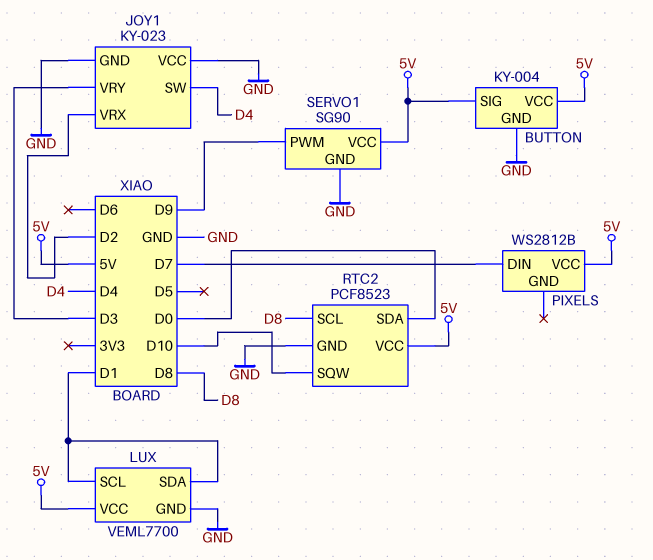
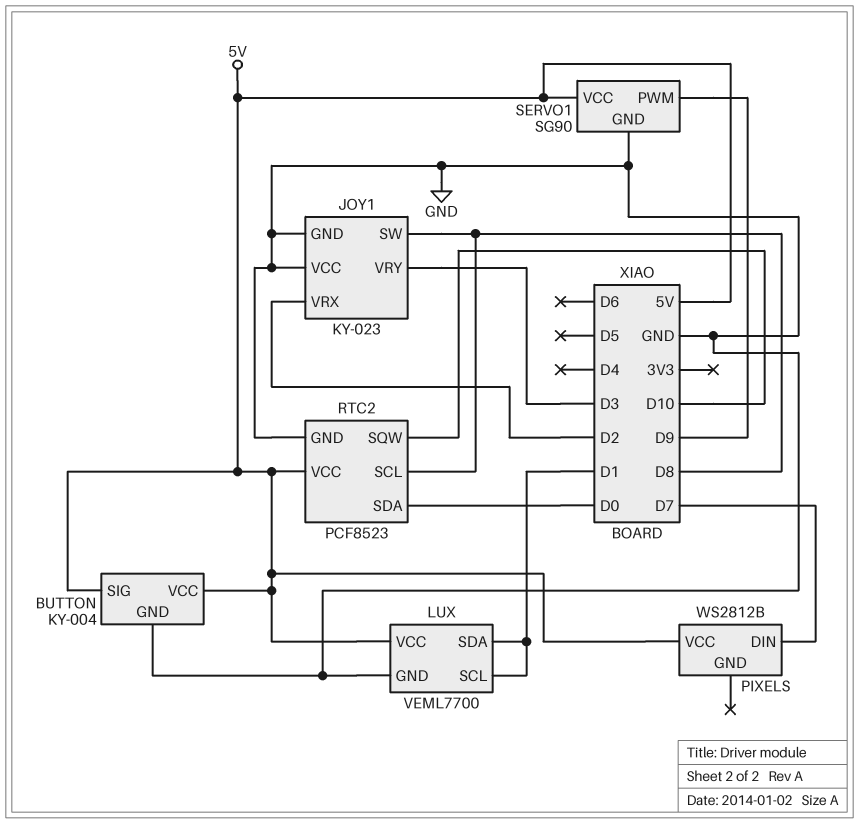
JOY1 pin SW: D4 -> D8

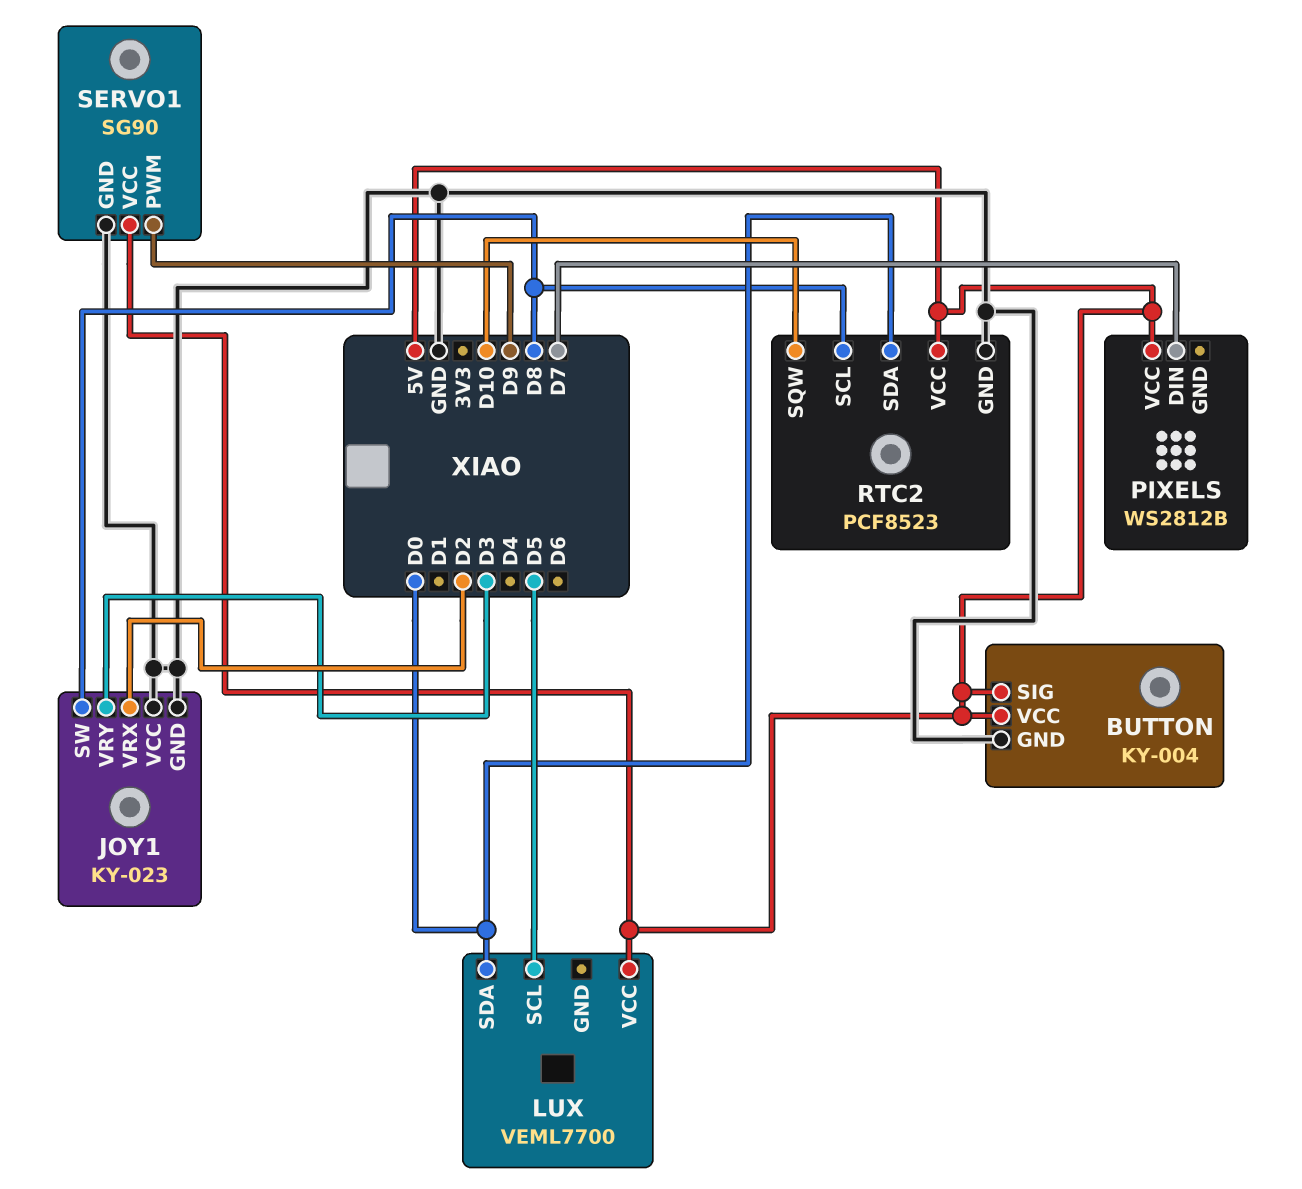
LUX pin GND: GND -> none
LUX pin SCL: D1 -> D5
LUX pin SDA: D1 -> D0

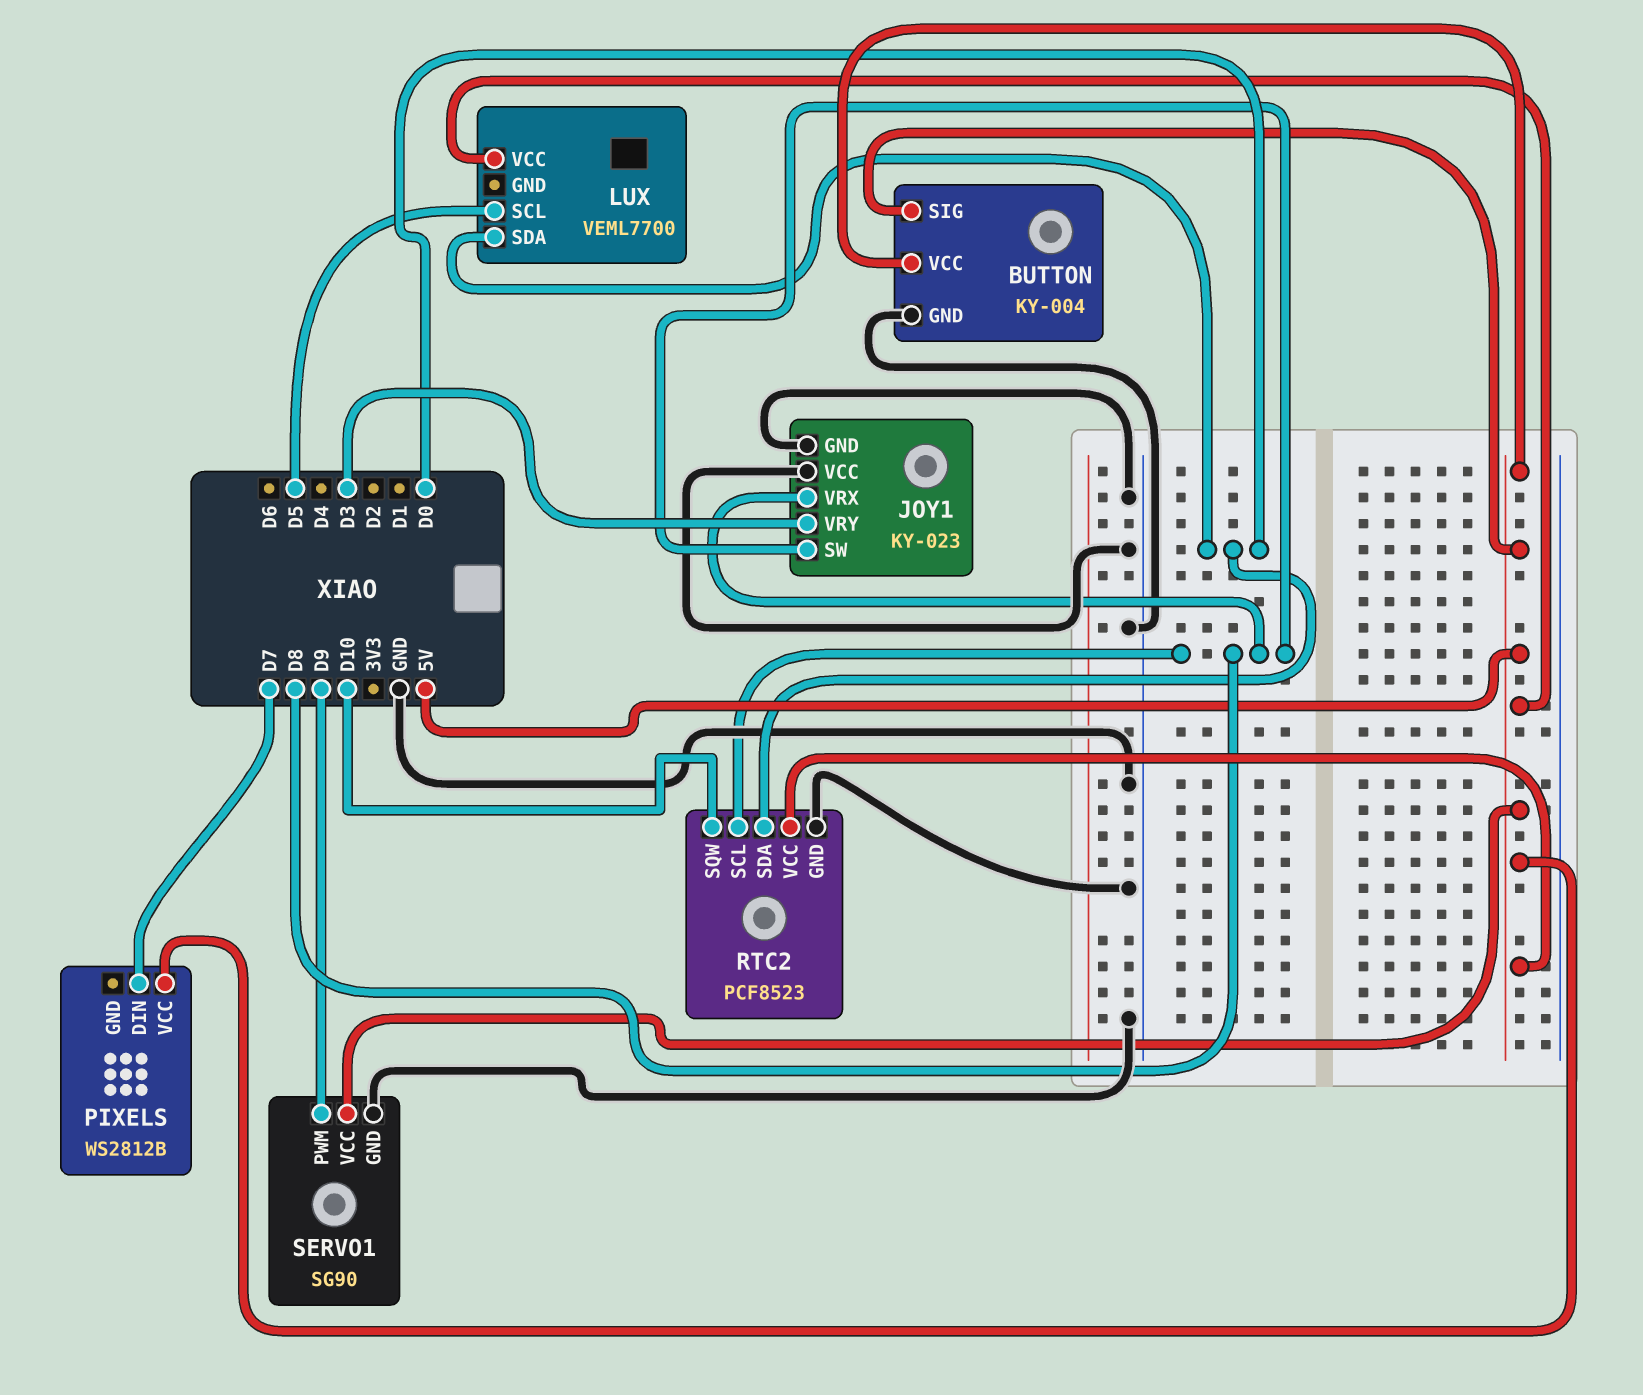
JOY1 pin VRX: D2 -> D8

